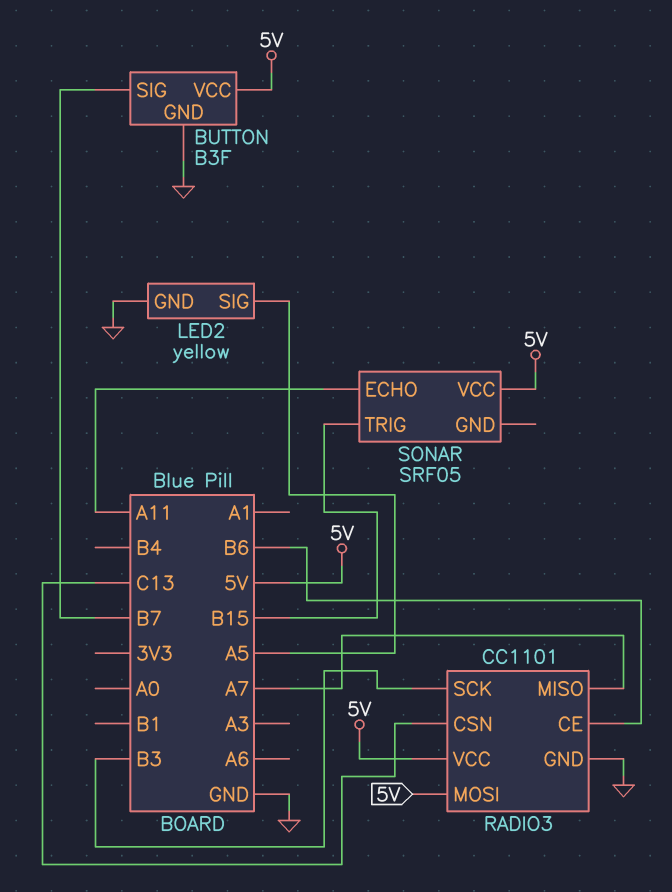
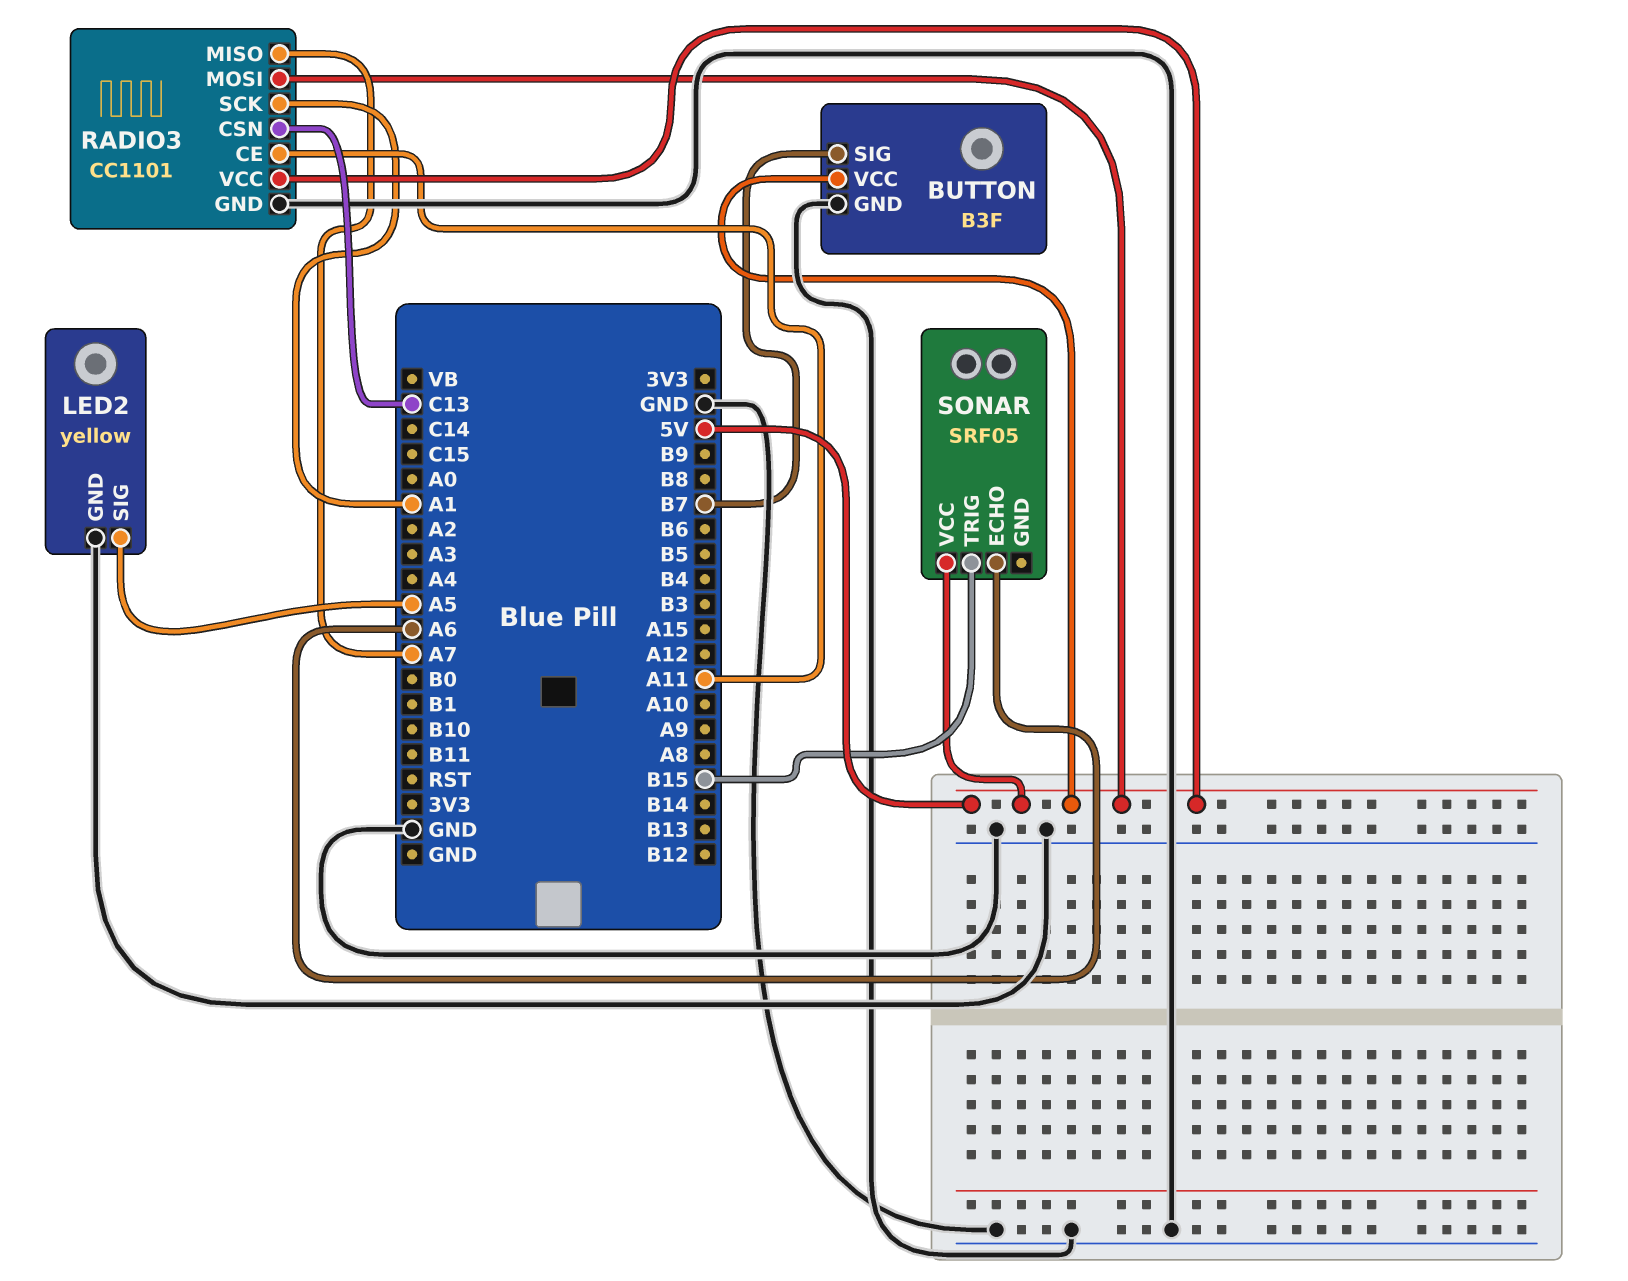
RADIO3 pin CE: B6 -> A11
RADIO3 pin SCK: B3 -> A1
SONAR pin ECHO: A11 -> A6

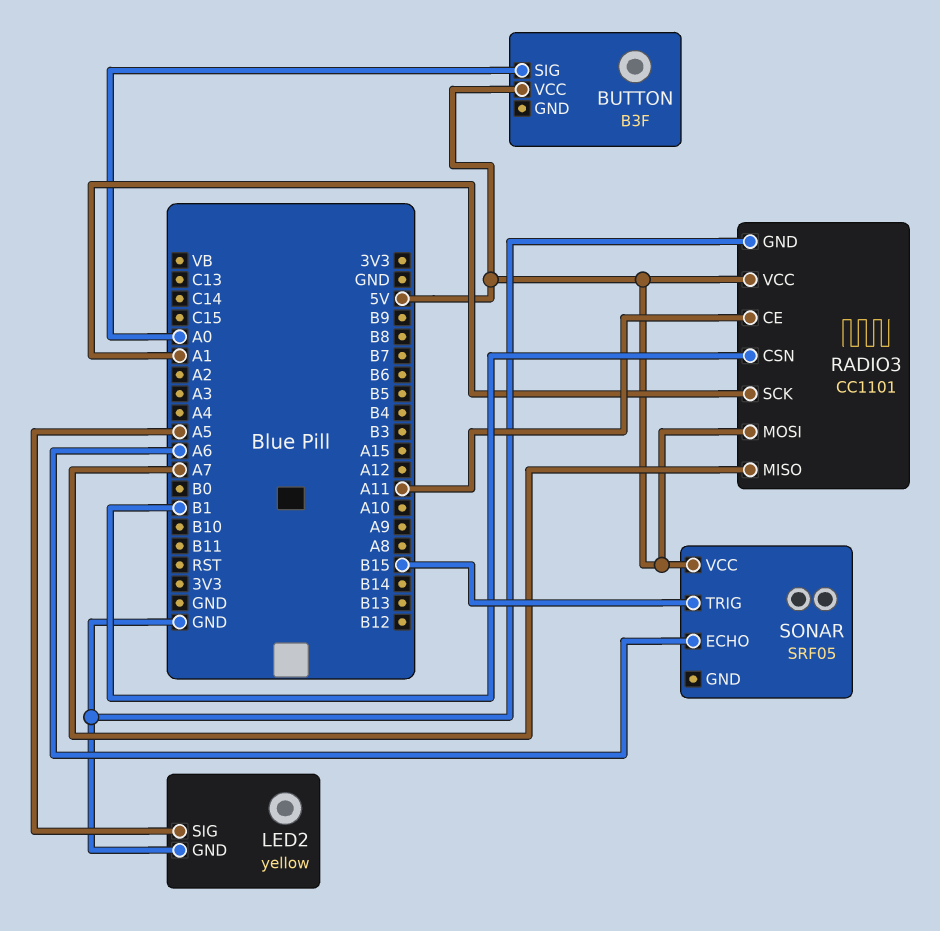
BUTTON pin GND: GND -> none
BUTTON pin SIG: B7 -> A0
RADIO3 pin CSN: C13 -> B1

